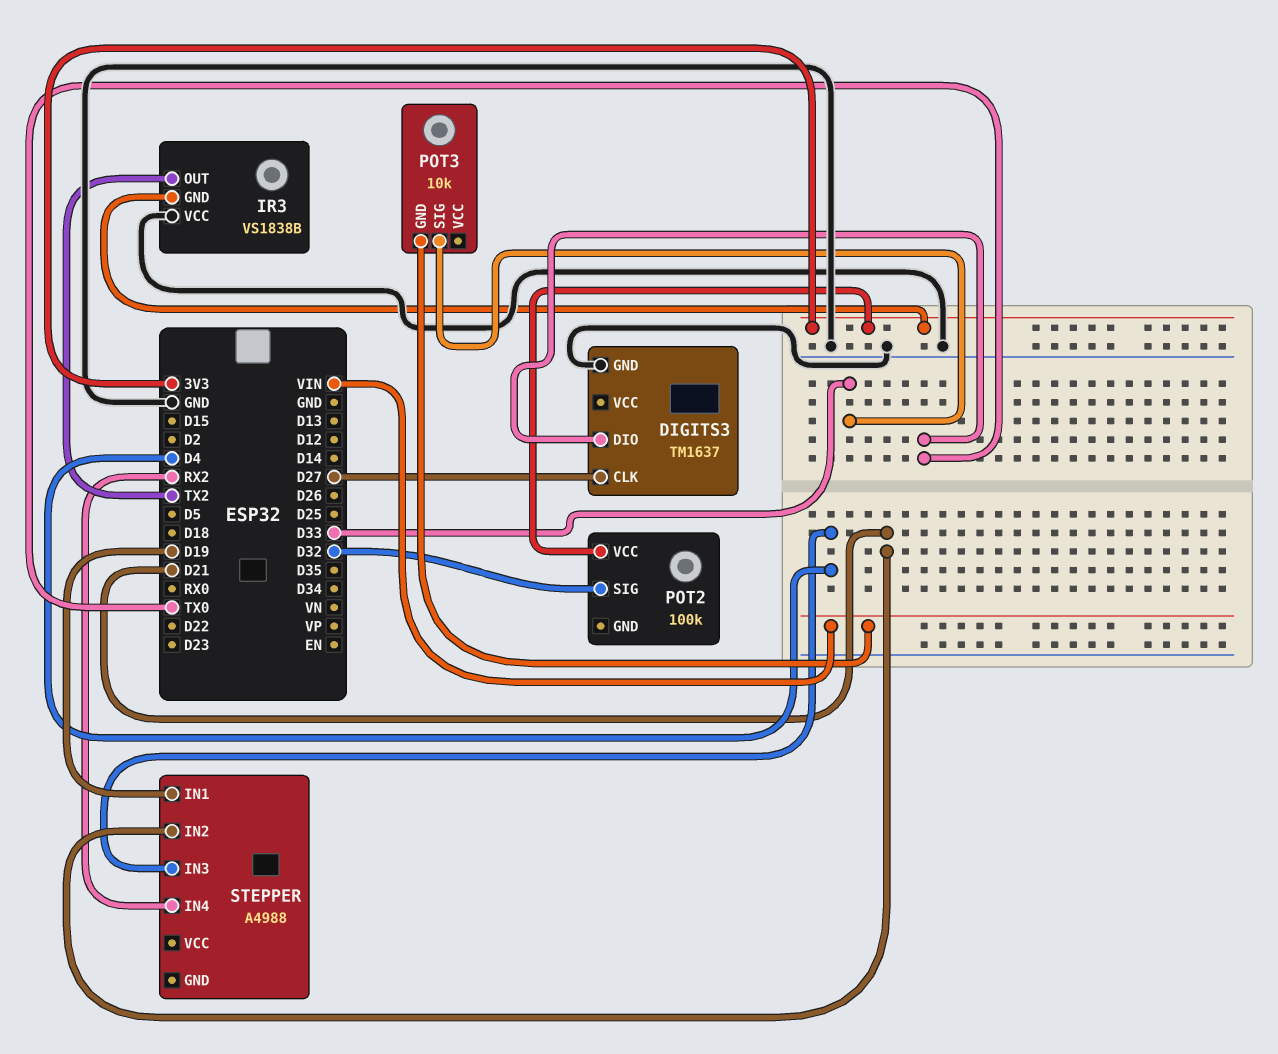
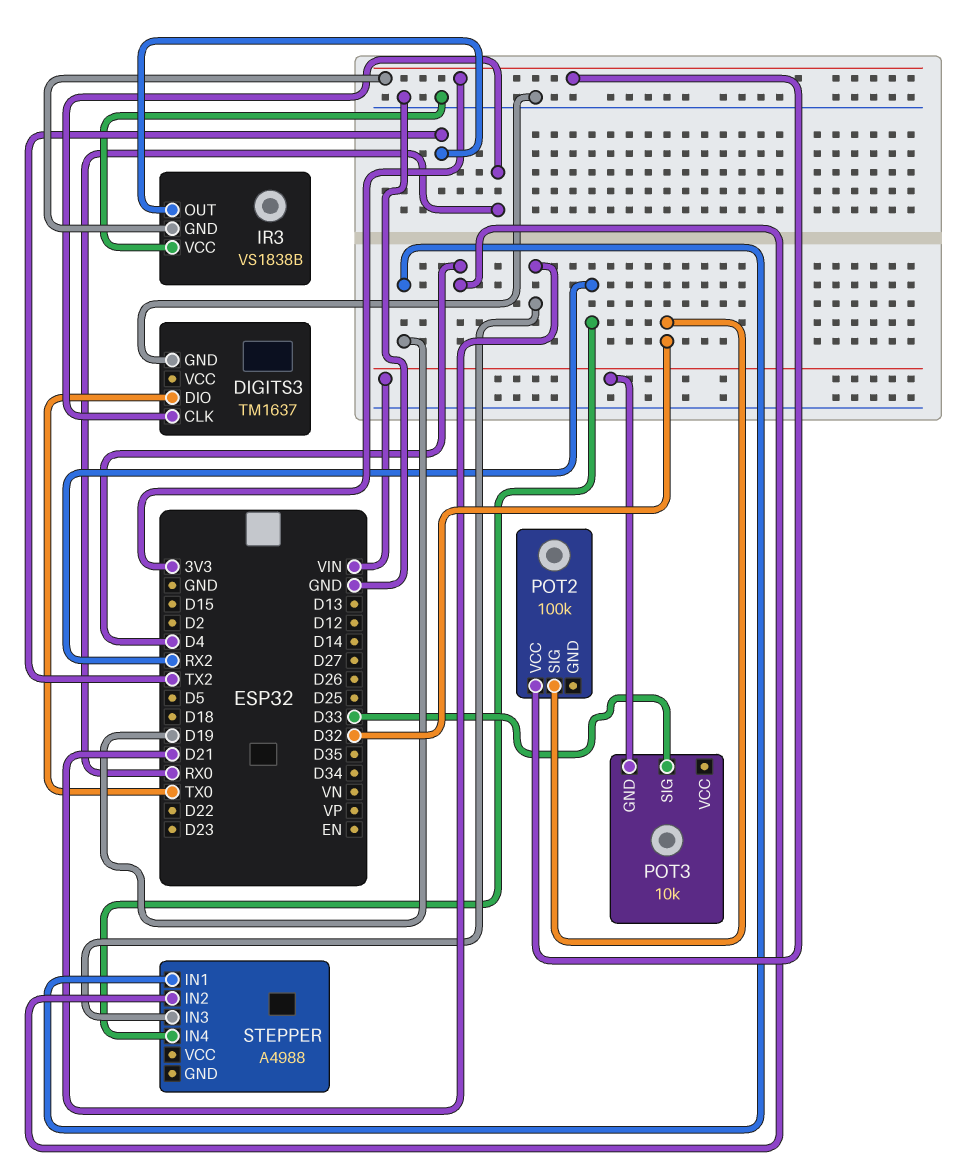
DIGITS3 pin CLK: D27 -> RX0
STEPPER pin IN2: D21 -> D4
STEPPER pin IN3: D4 -> D21

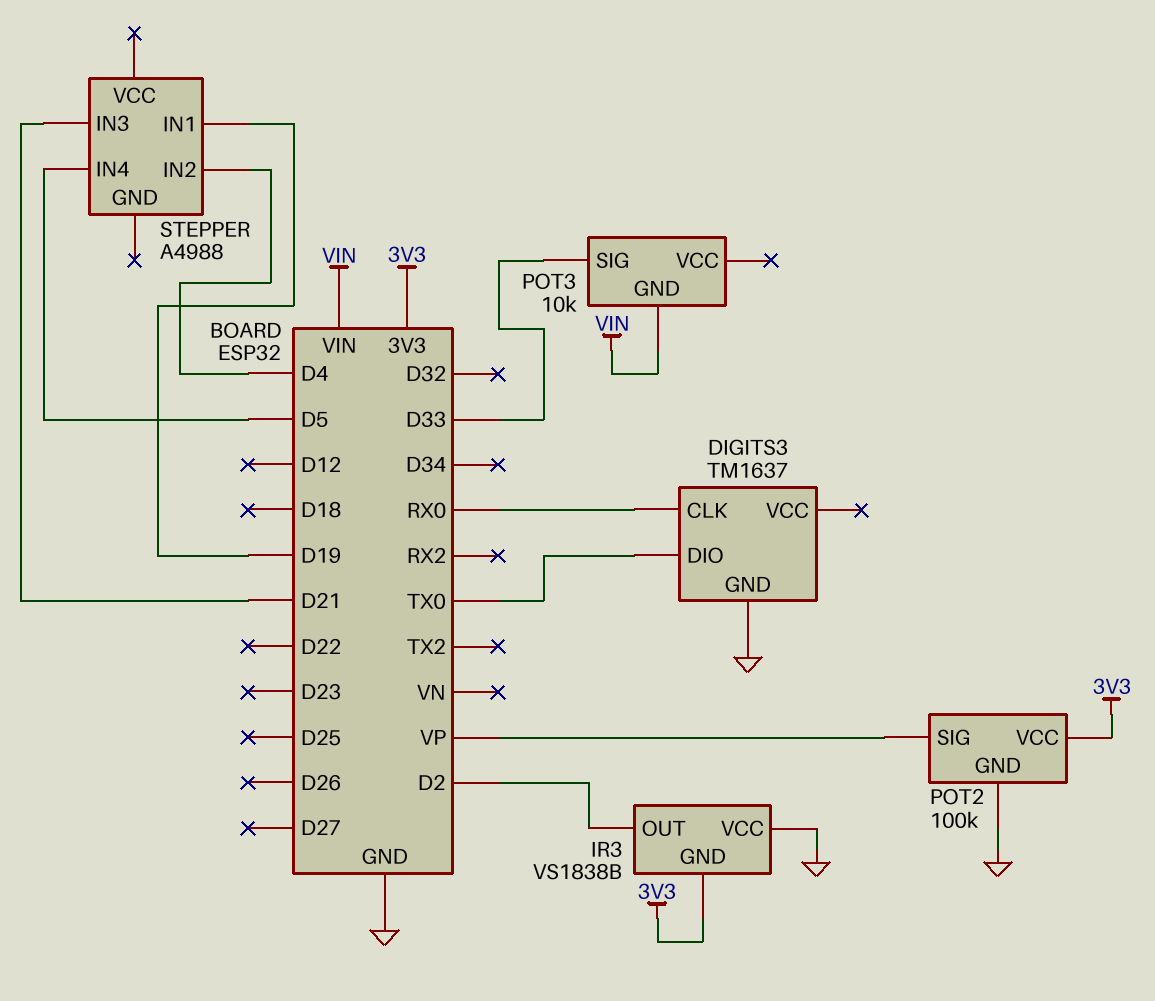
IR3 pin OUT: TX2 -> D2
POT2 pin GND: none -> GND
POT2 pin SIG: D32 -> VP
STEPPER pin IN4: RX2 -> D5

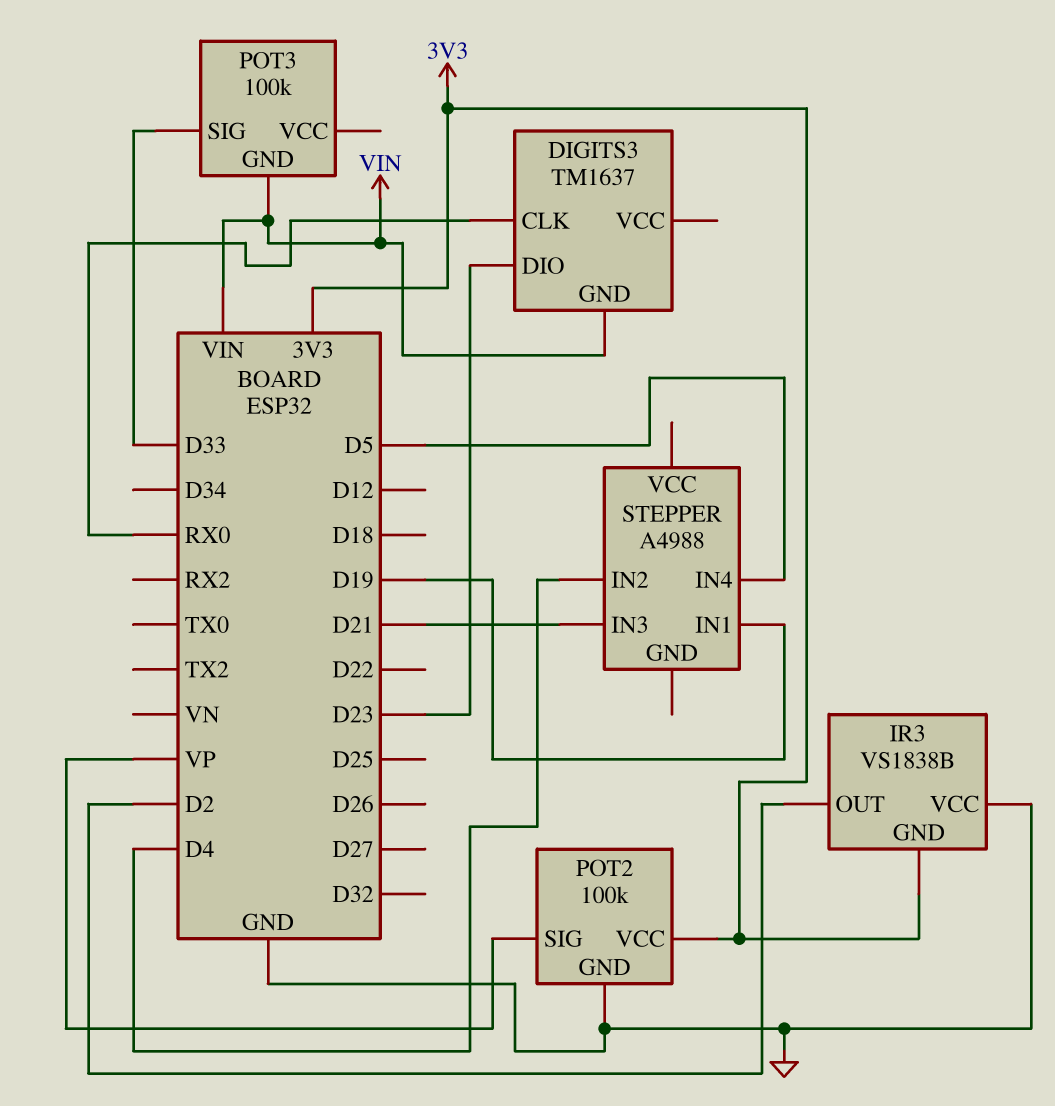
DIGITS3 pin DIO: TX0 -> D23
DIGITS3 pin GND: GND -> VIN
POT3: 10k -> 100k

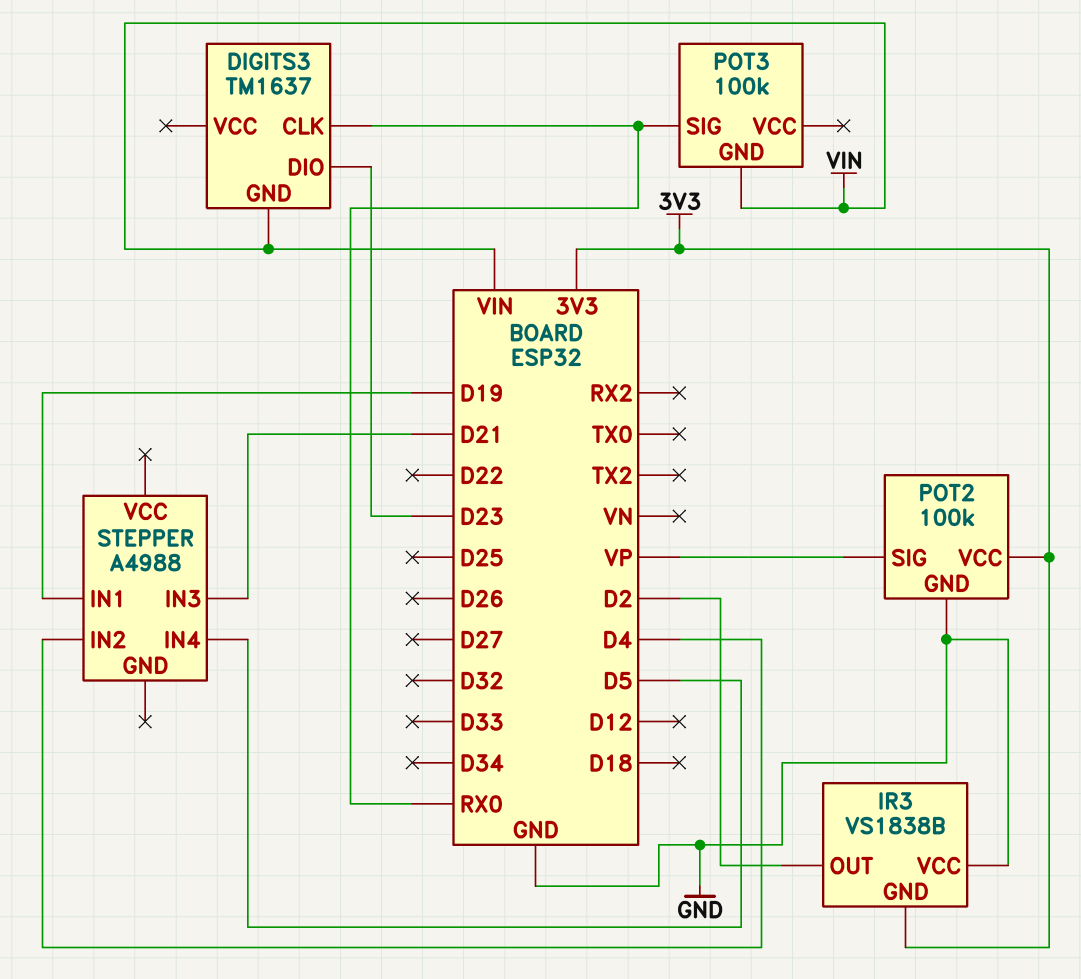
POT3 pin SIG: D33 -> RX0

